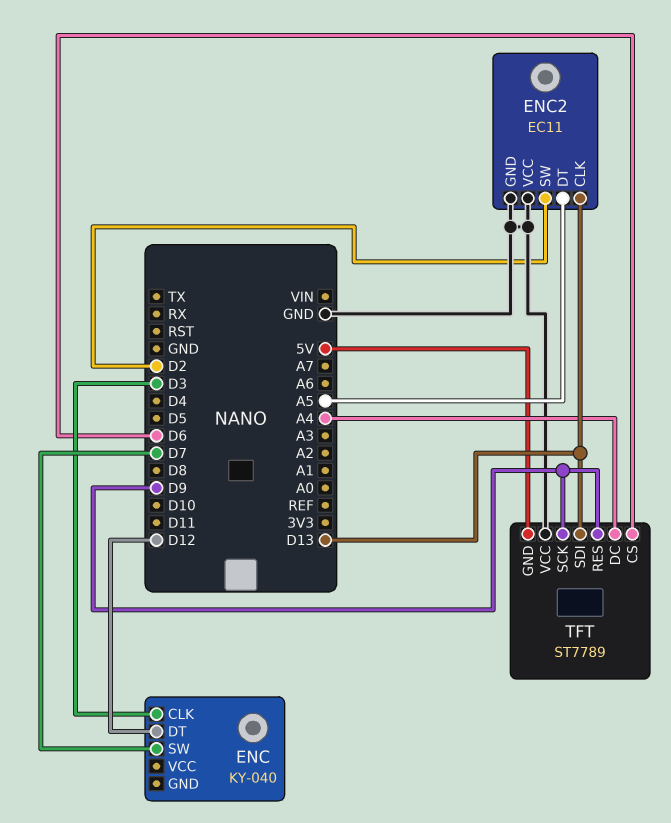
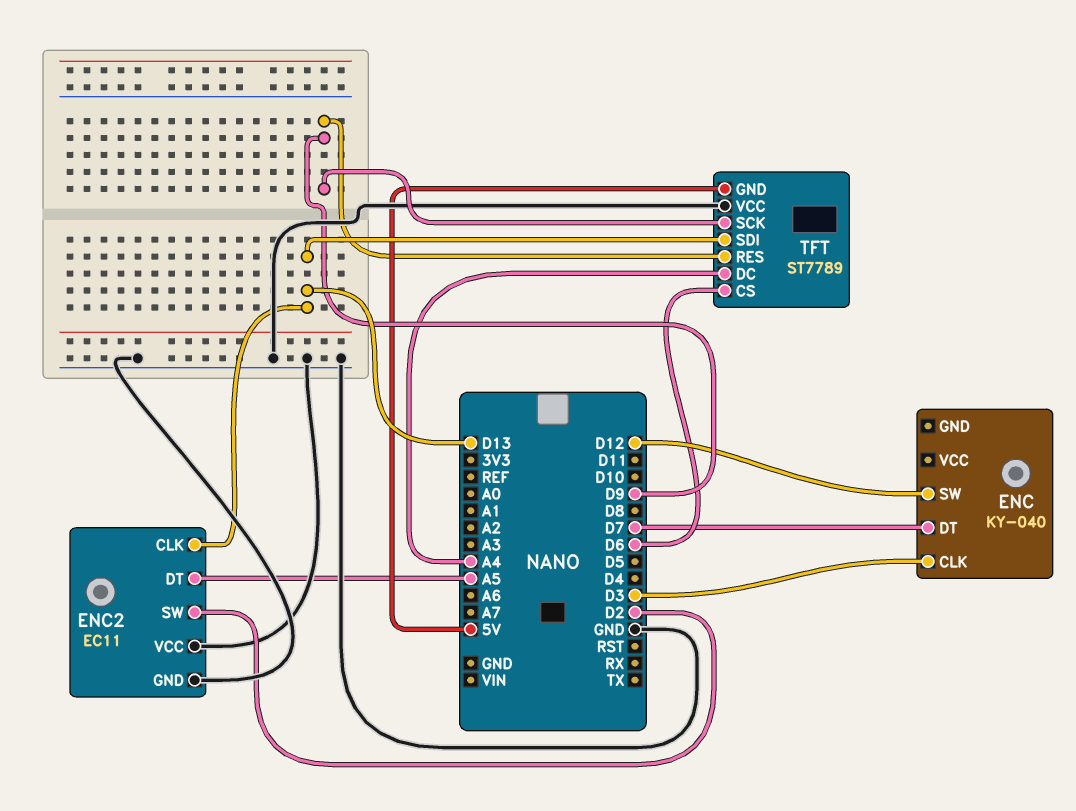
ENC pin DT: D12 -> D7
ENC pin SW: D7 -> D12

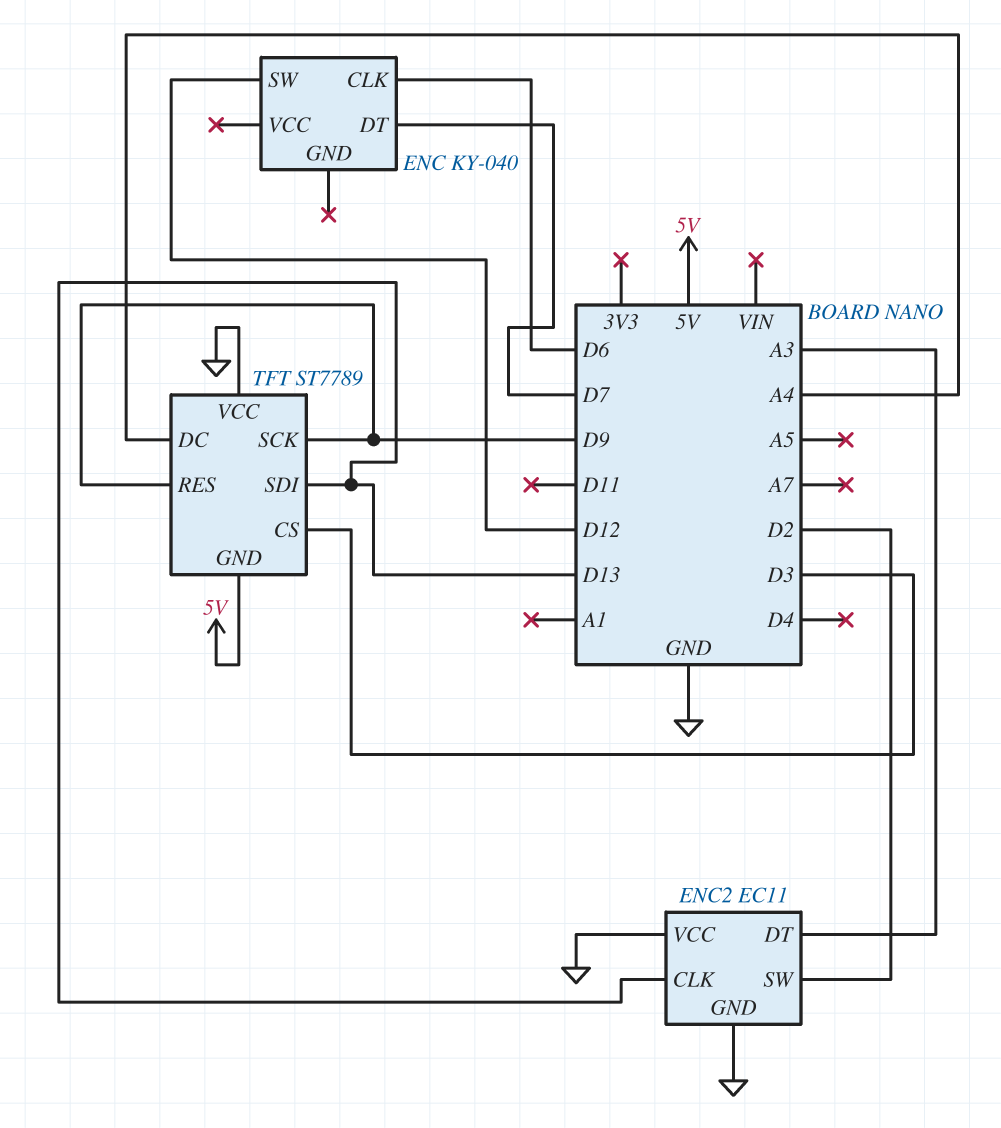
ENC pin CLK: D3 -> D6
ENC2 pin DT: A5 -> A3
TFT pin CS: D6 -> D3

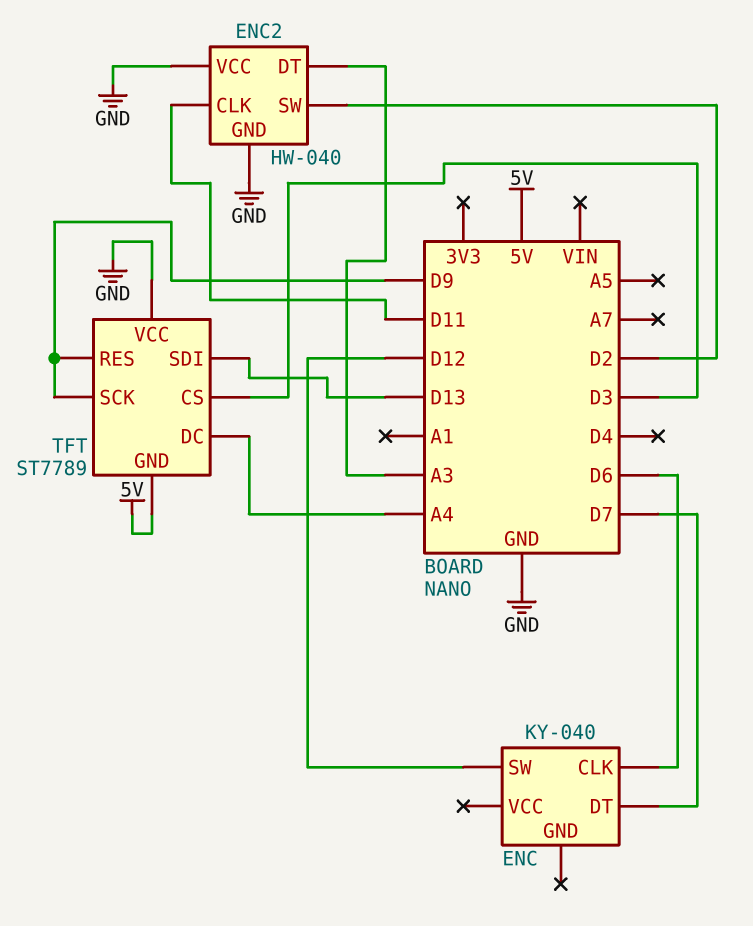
ENC2: EC11 -> HW-040
ENC2 pin CLK: D13 -> D11

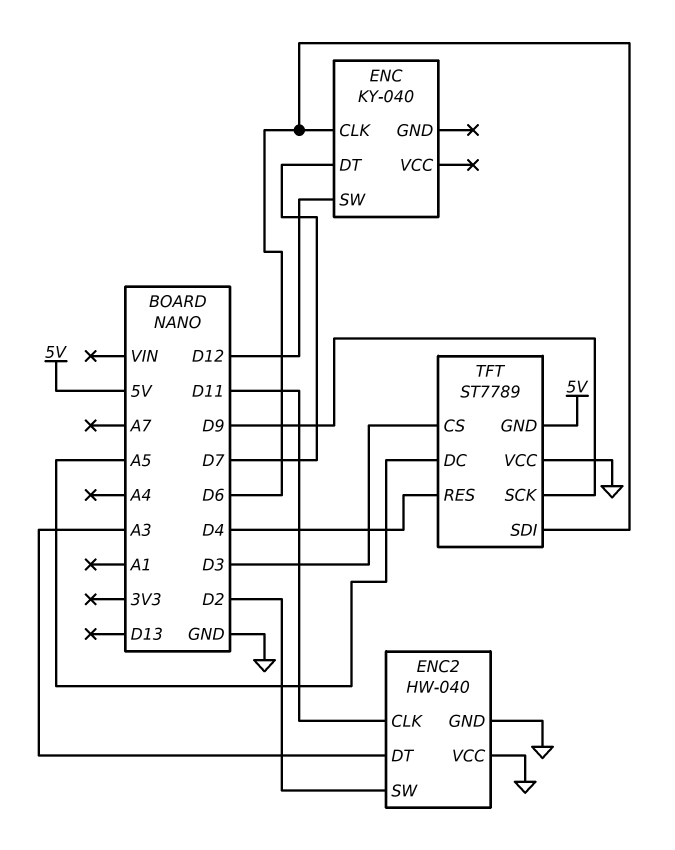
TFT pin DC: A4 -> A5
TFT pin RES: D9 -> D4
TFT pin SDI: D13 -> D6

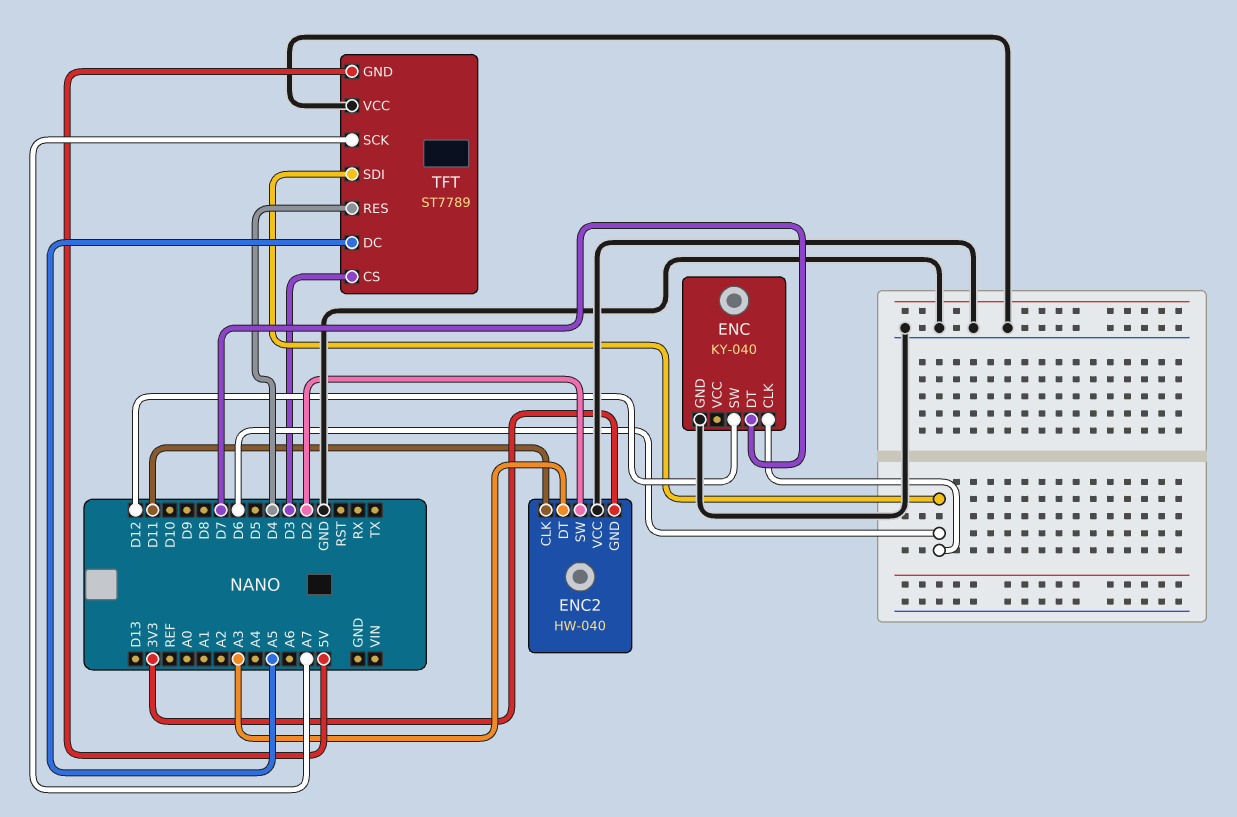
ENC pin GND: none -> GND
ENC2 pin GND: GND -> 3V3
TFT pin SCK: D9 -> A7

